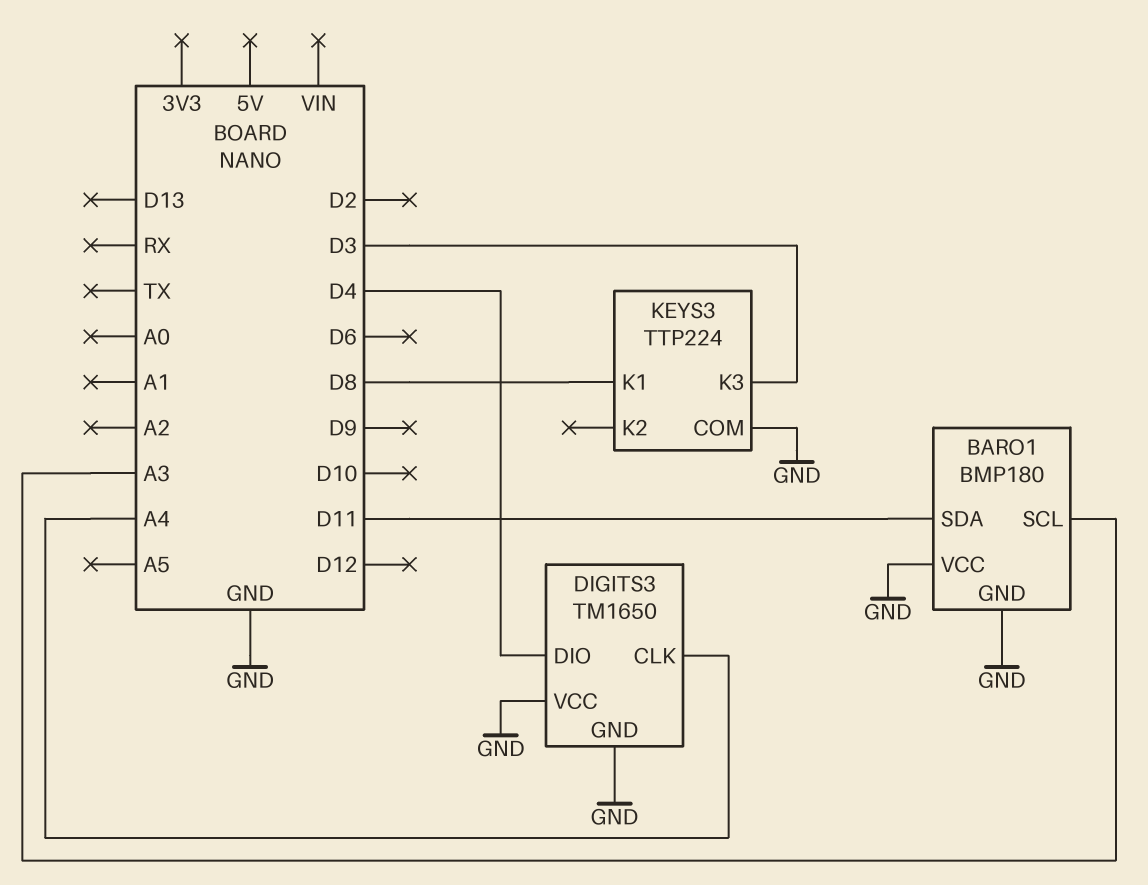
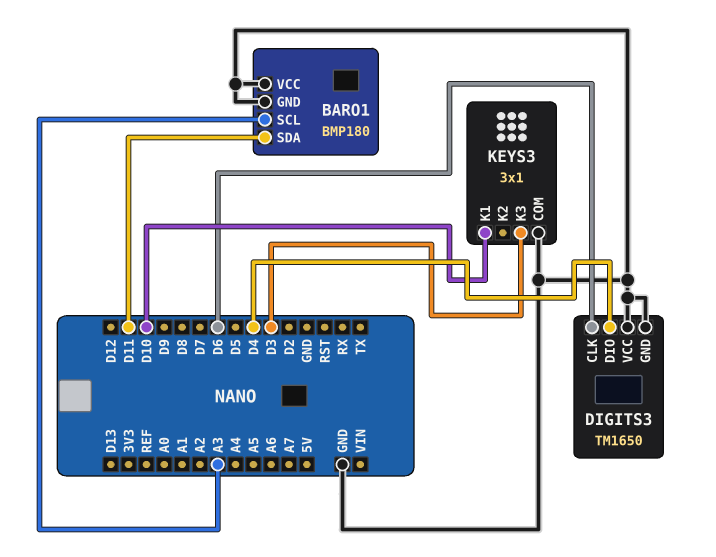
DIGITS3 pin CLK: A4 -> D6
KEYS3: TTP224 -> 3x1
KEYS3 pin K1: D8 -> D10

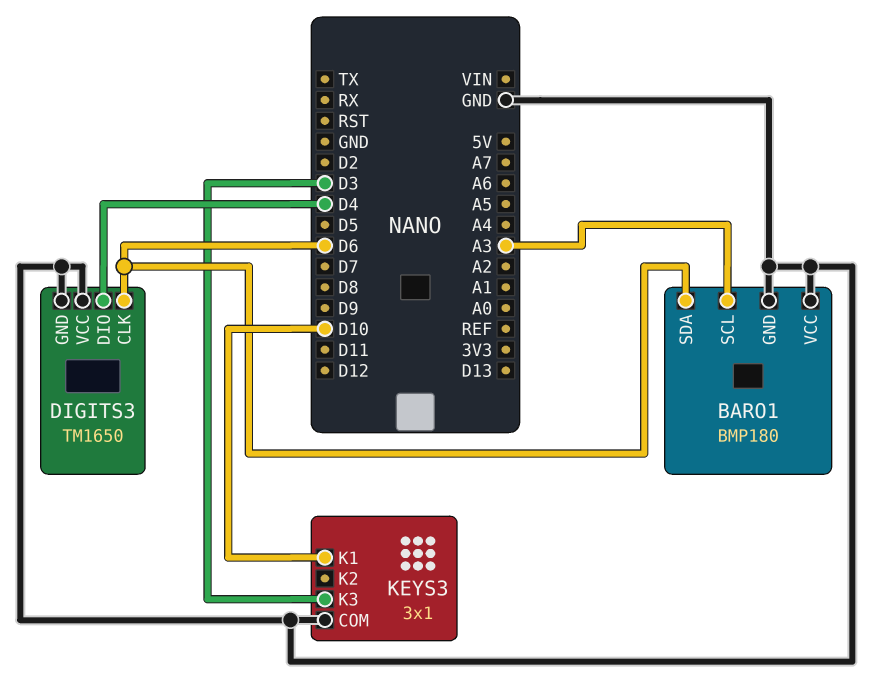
BARO1 pin SDA: D11 -> D6

